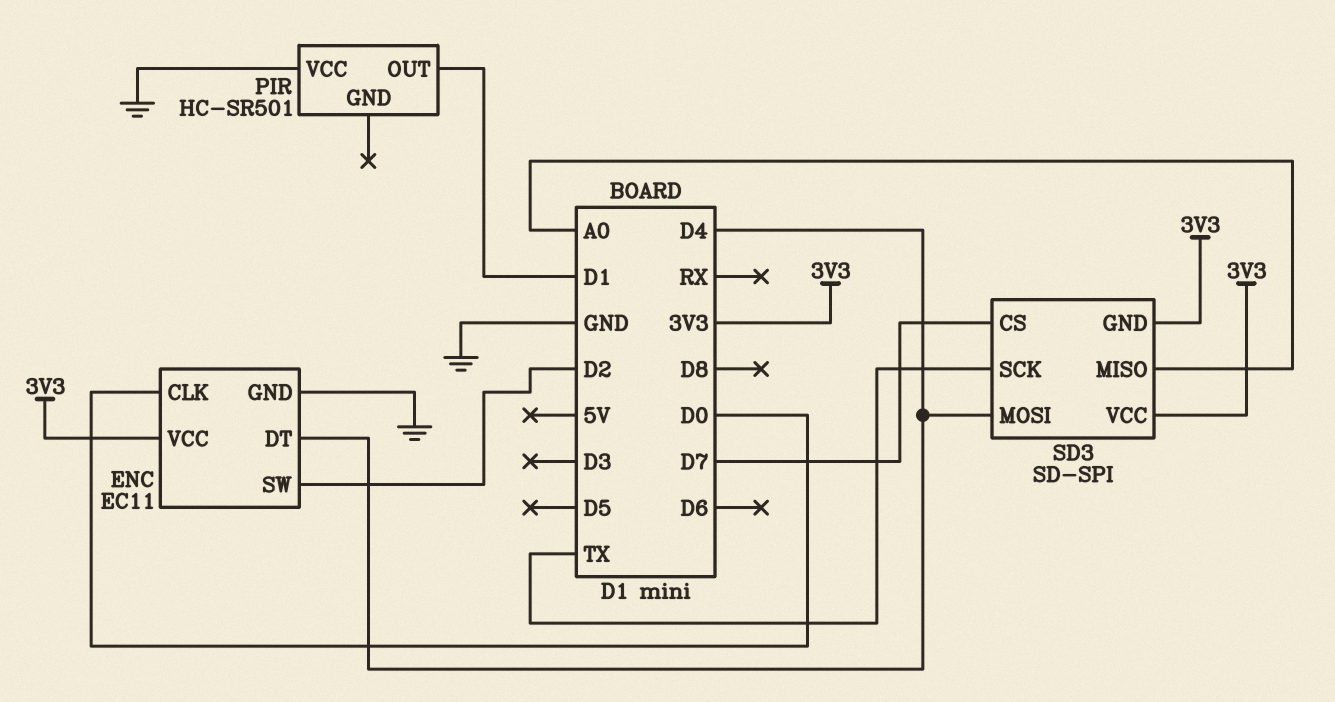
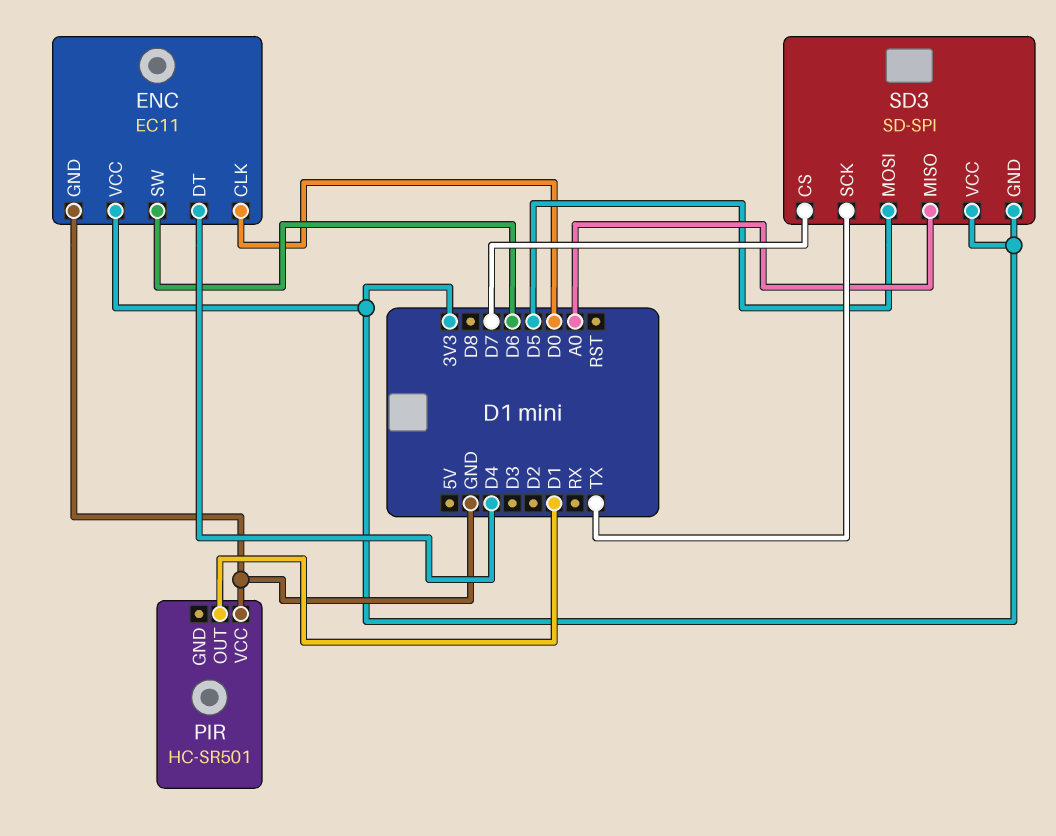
ENC pin SW: D2 -> D6
SD3 pin MOSI: D4 -> D5

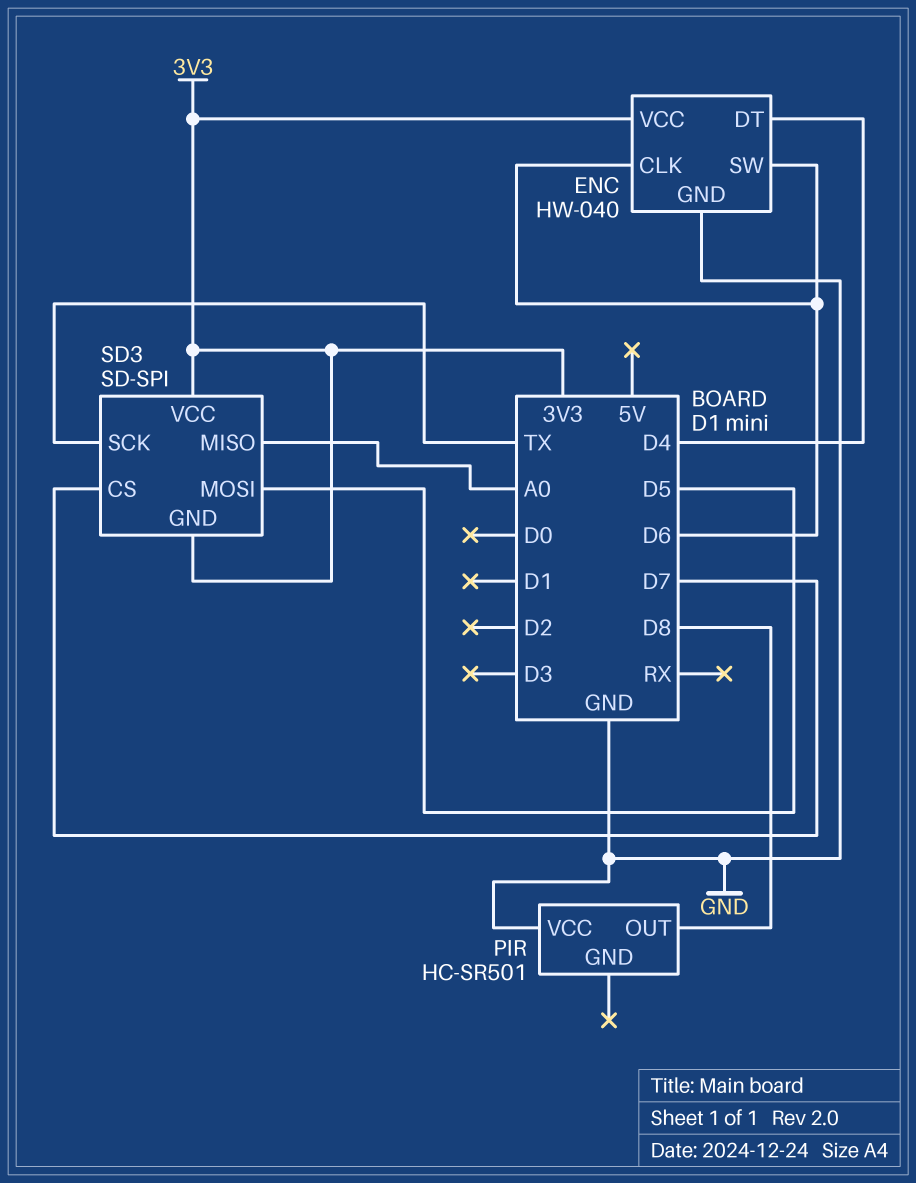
ENC: EC11 -> HW-040
ENC pin CLK: D0 -> D6
PIR pin OUT: D1 -> D8

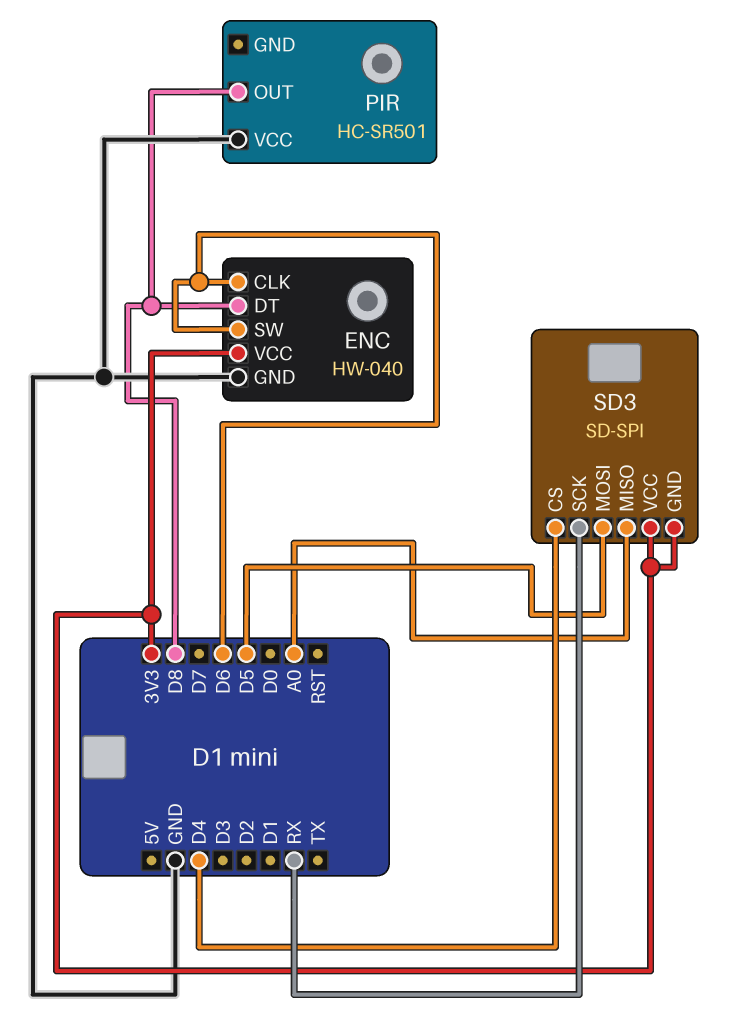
ENC pin DT: D4 -> D8
SD3 pin CS: D7 -> D4
SD3 pin SCK: TX -> RX

